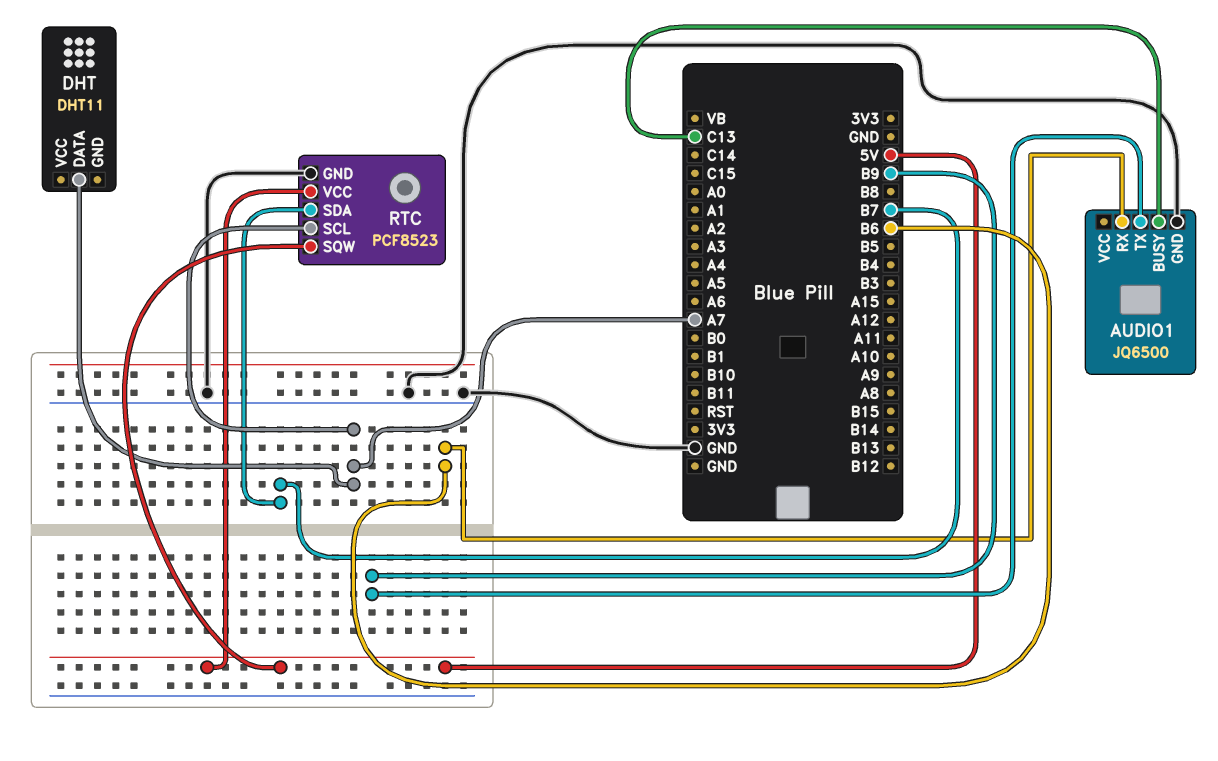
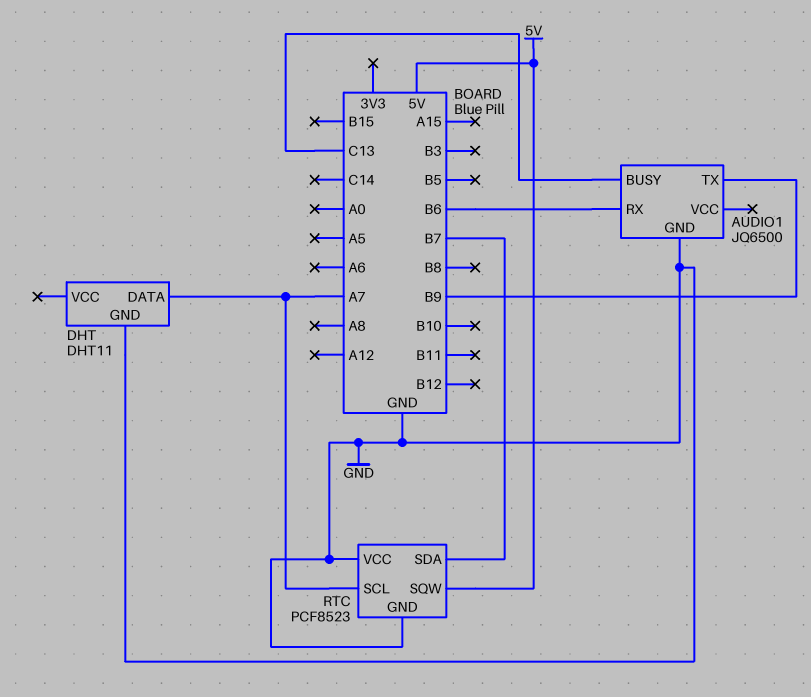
DHT pin GND: none -> GND
RTC pin VCC: 5V -> GND

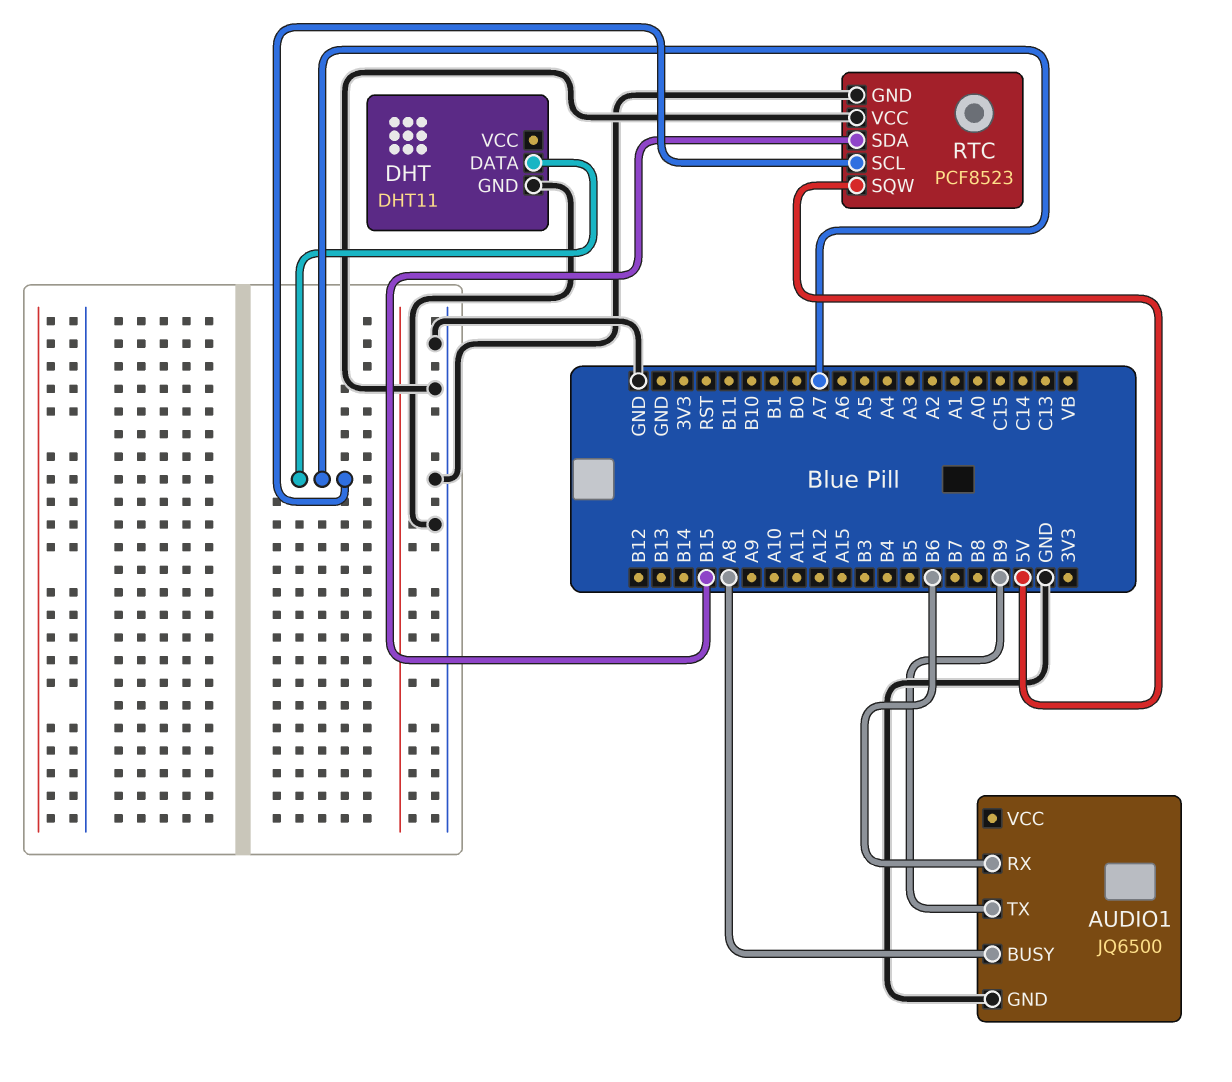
AUDIO1 pin BUSY: C13 -> A8
RTC pin SDA: B7 -> B15

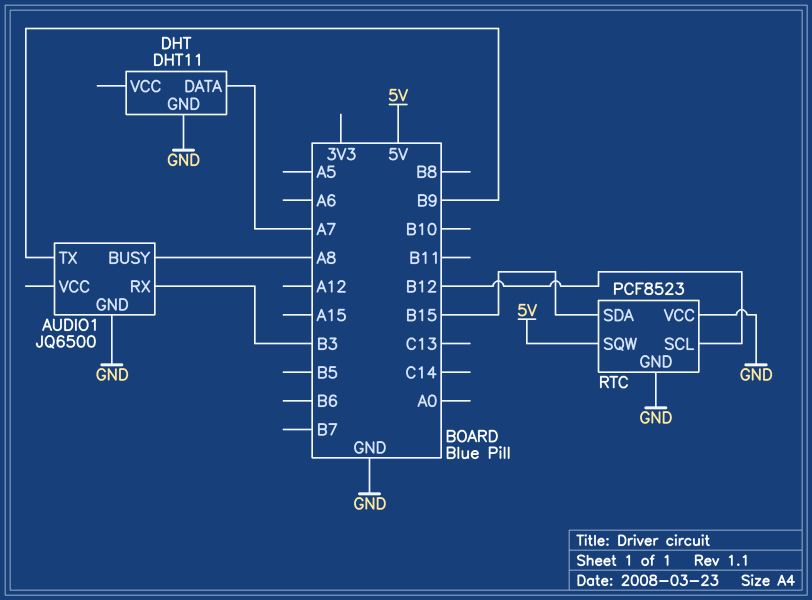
AUDIO1 pin RX: B6 -> B3
RTC pin SCL: A7 -> B12

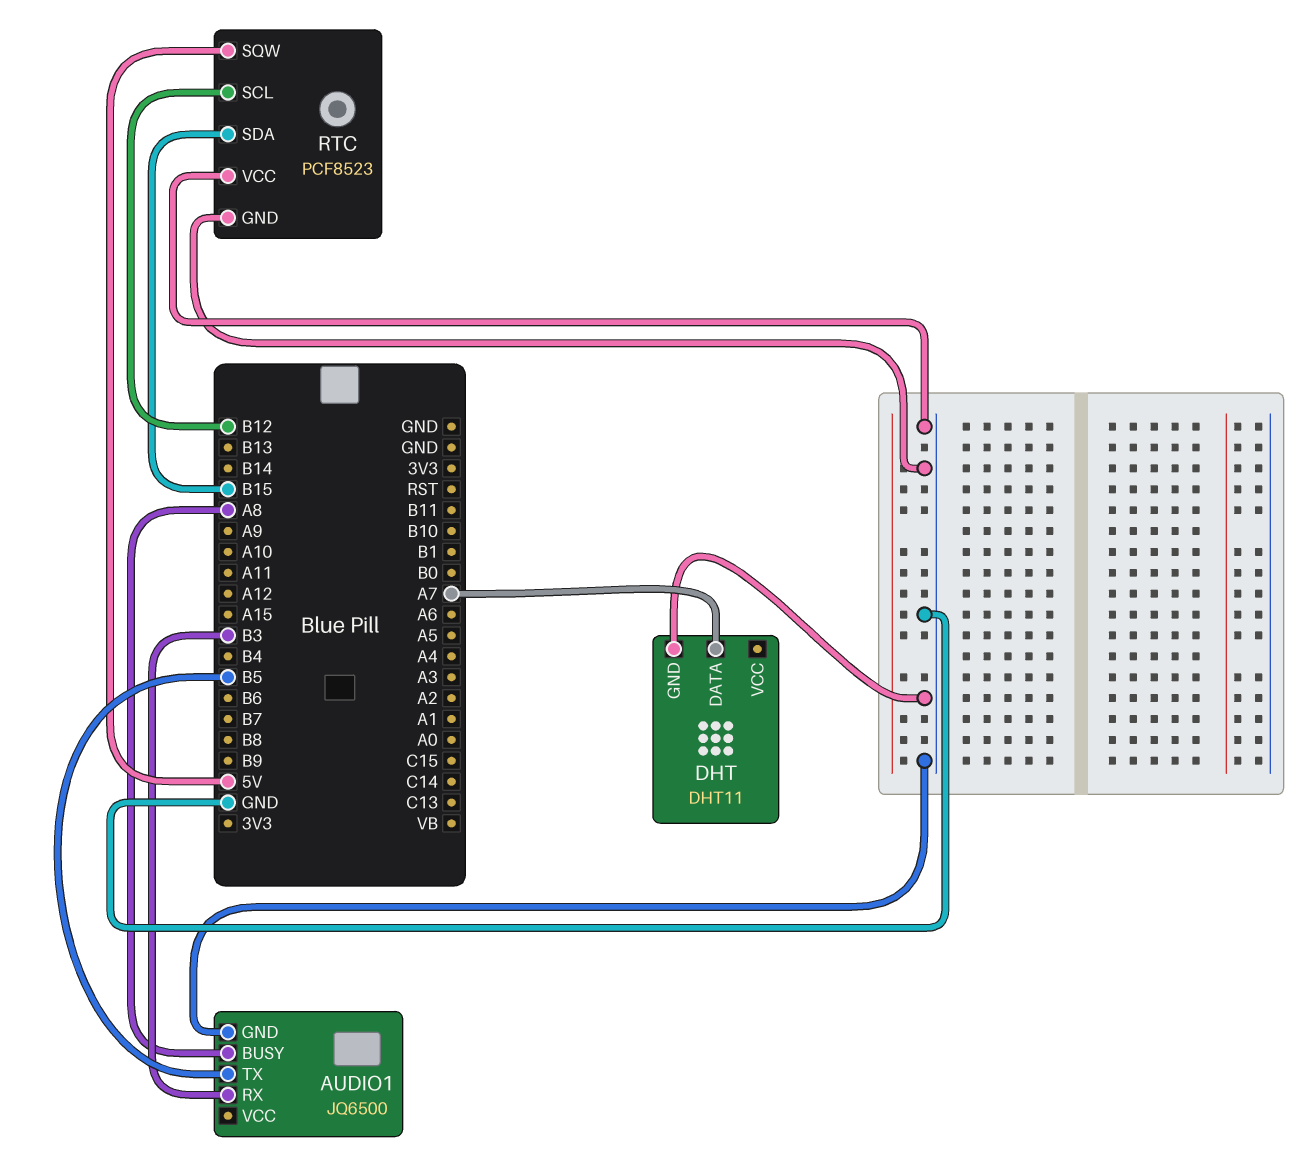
AUDIO1 pin TX: B9 -> B5

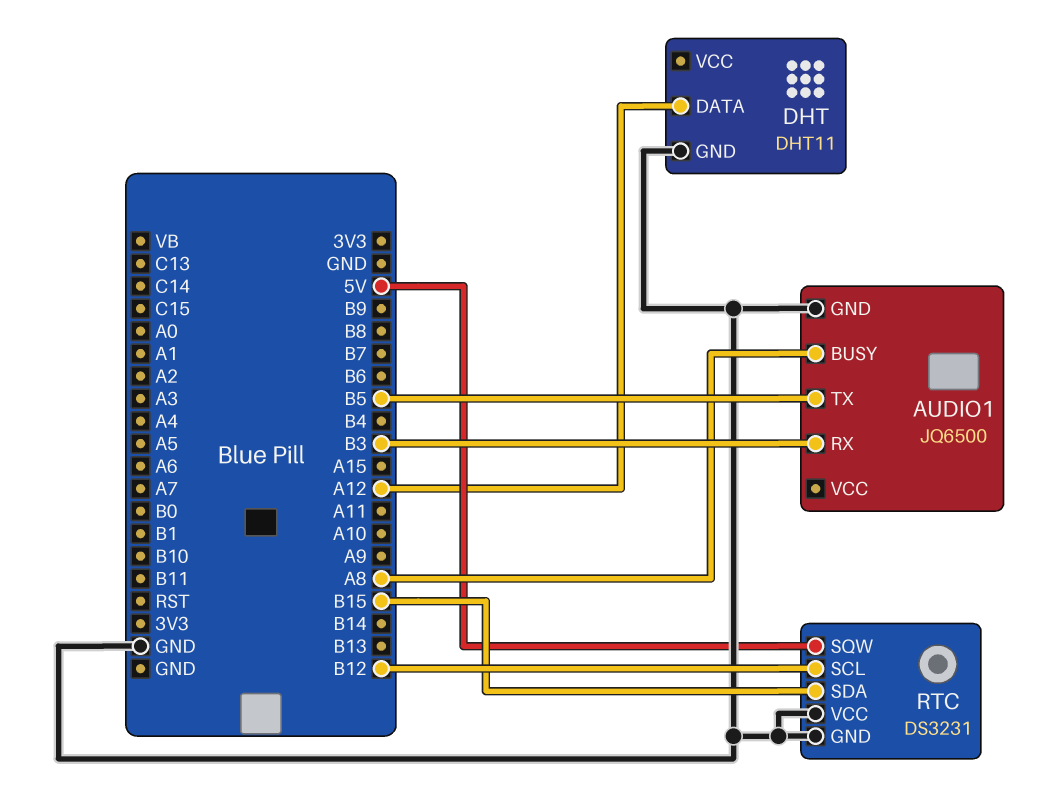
DHT pin DATA: A7 -> A12
RTC: PCF8523 -> DS3231

